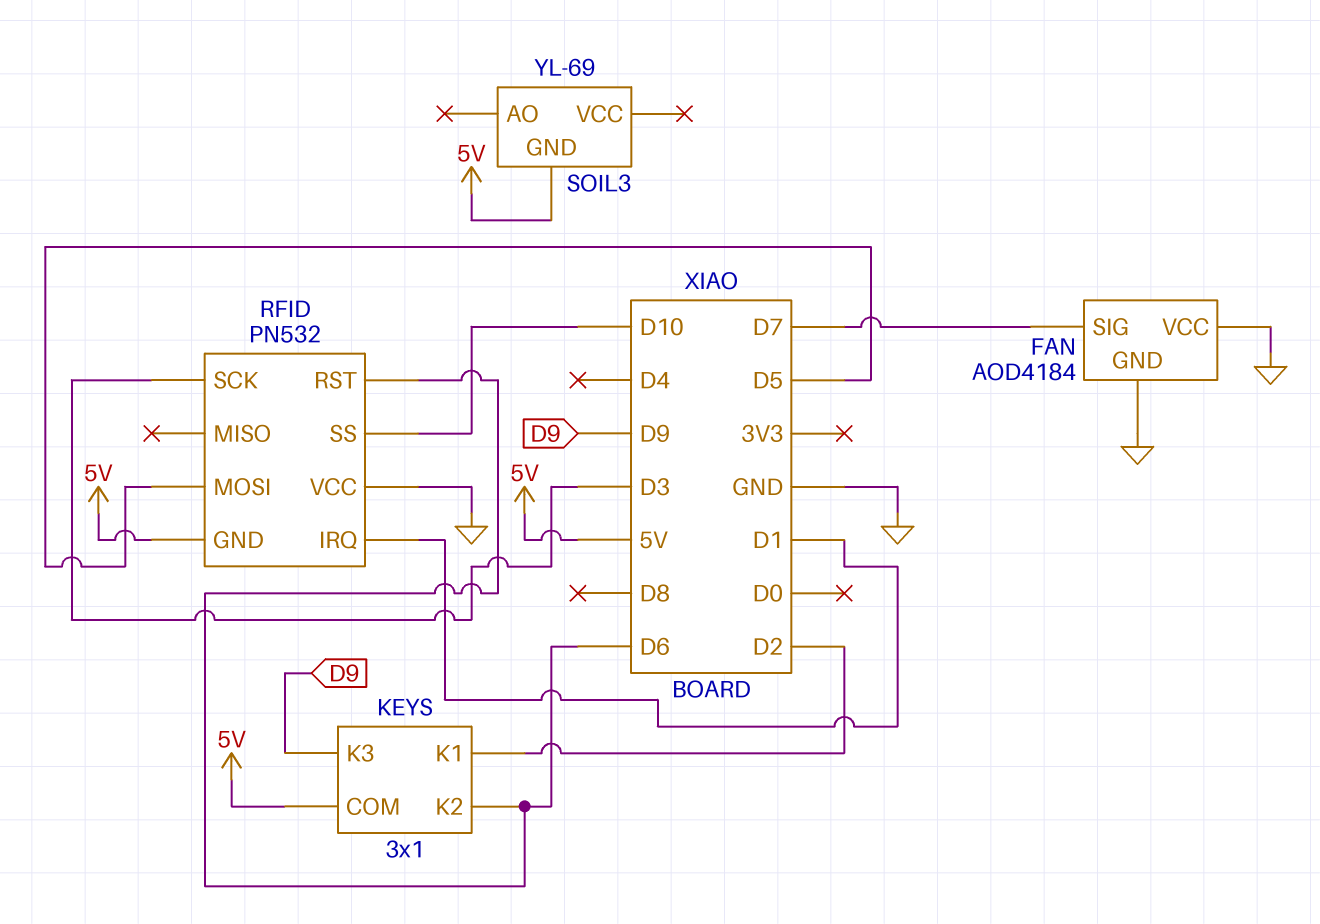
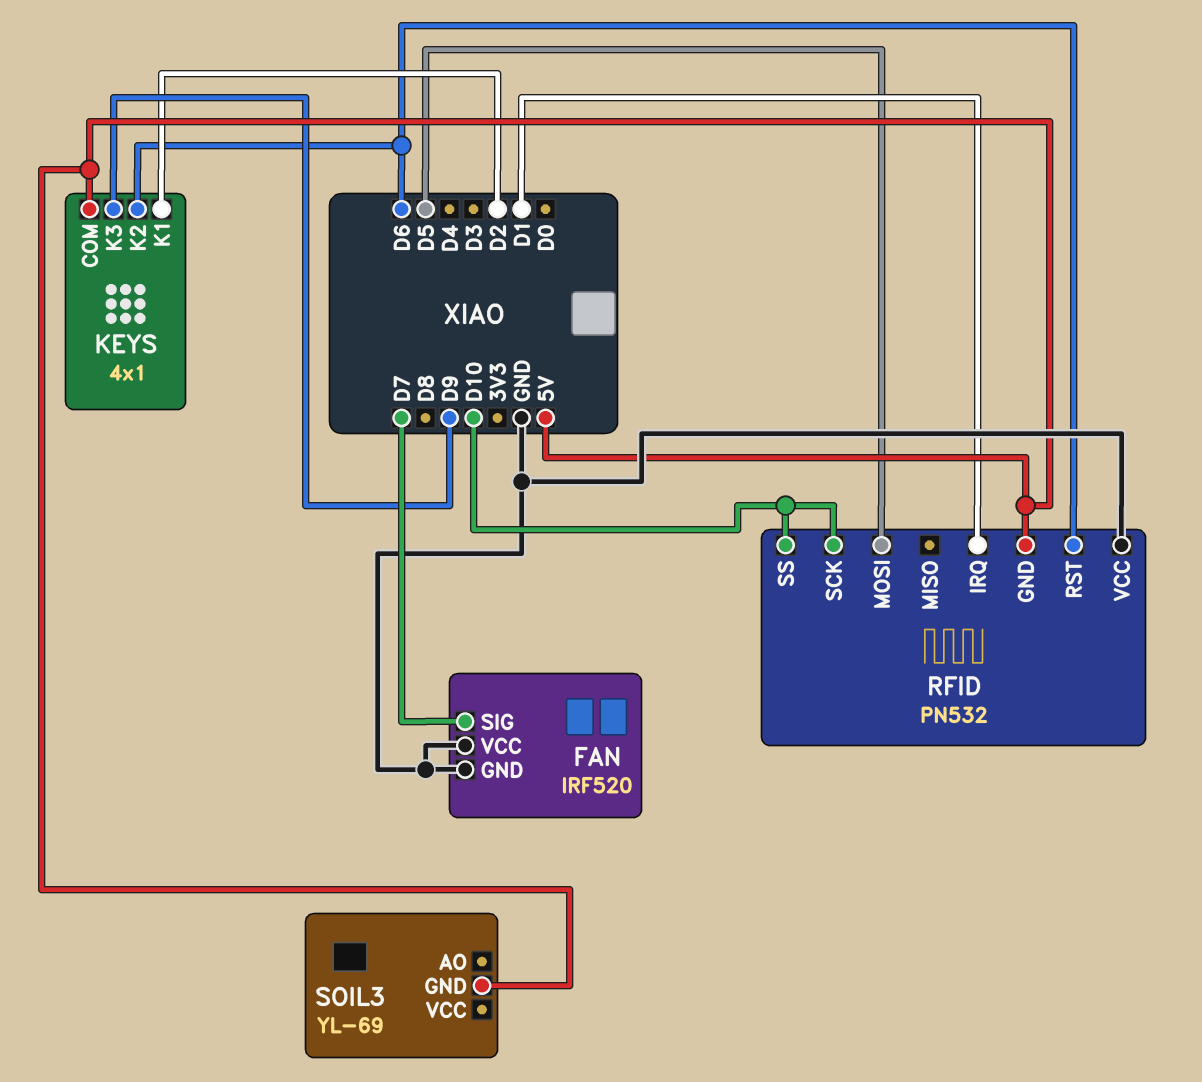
FAN: AOD4184 -> IRF520
KEYS: 3x1 -> 4x1
RFID pin SCK: D3 -> D10

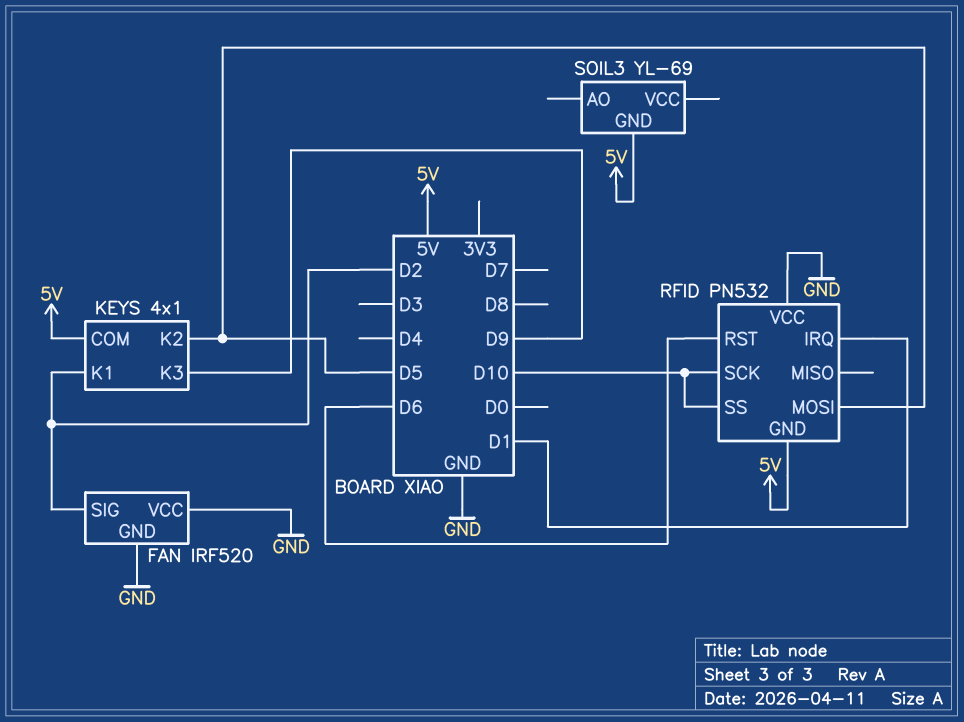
FAN pin SIG: D7 -> D2
KEYS pin K2: D6 -> D5

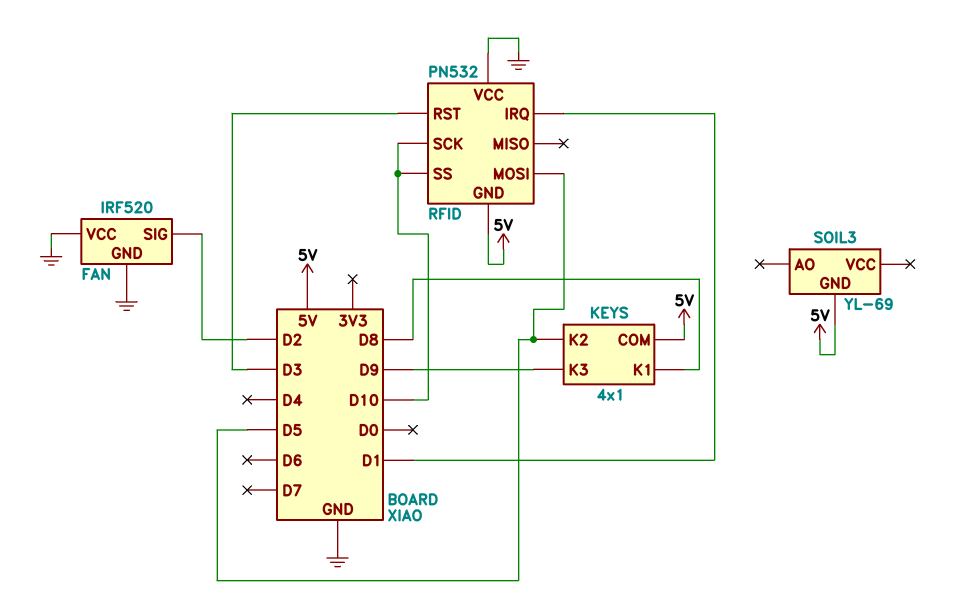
KEYS pin K1: D2 -> D8
RFID pin RST: D6 -> D3

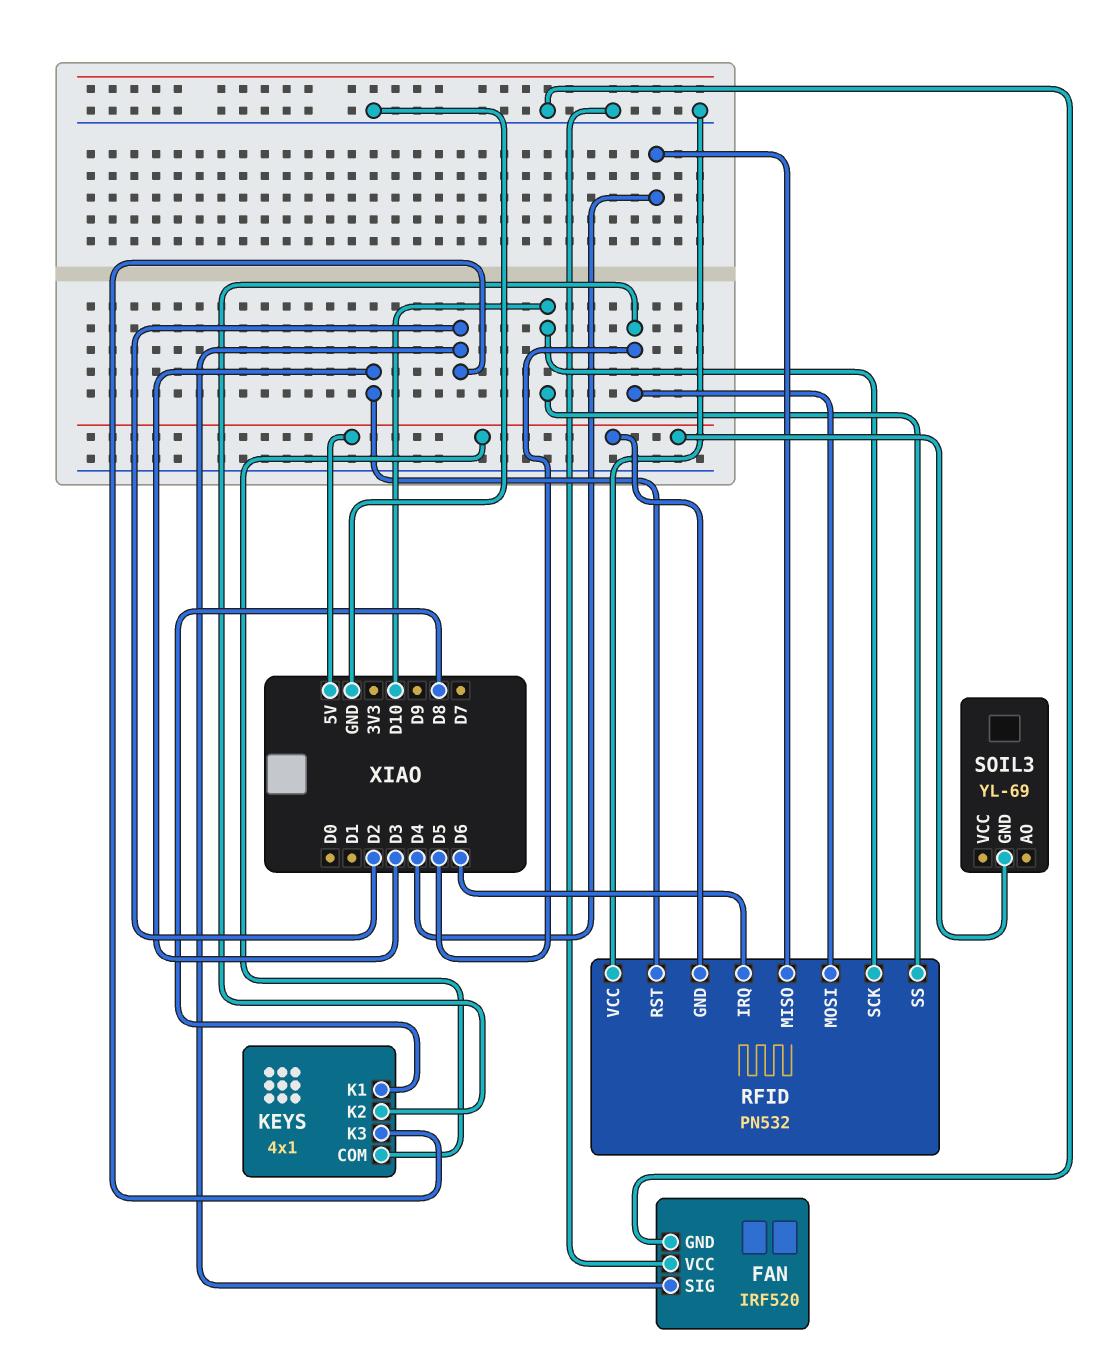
KEYS pin K3: D9 -> D2
RFID pin IRQ: D1 -> D6
RFID pin MISO: none -> D4

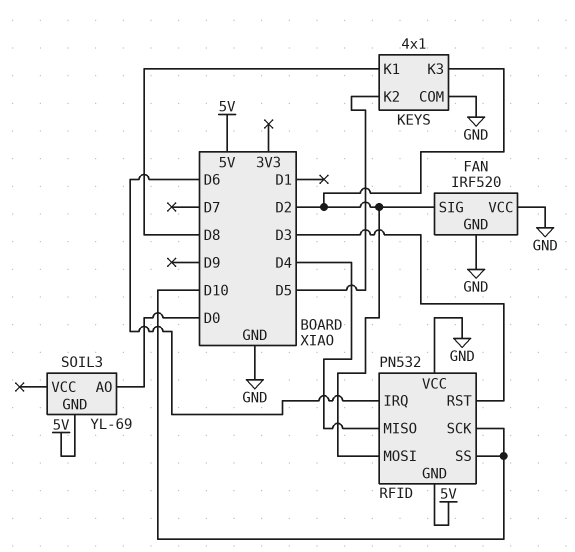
KEYS pin COM: 5V -> GND
RFID pin MOSI: D5 -> D2
SOIL3 pin AO: none -> D0

